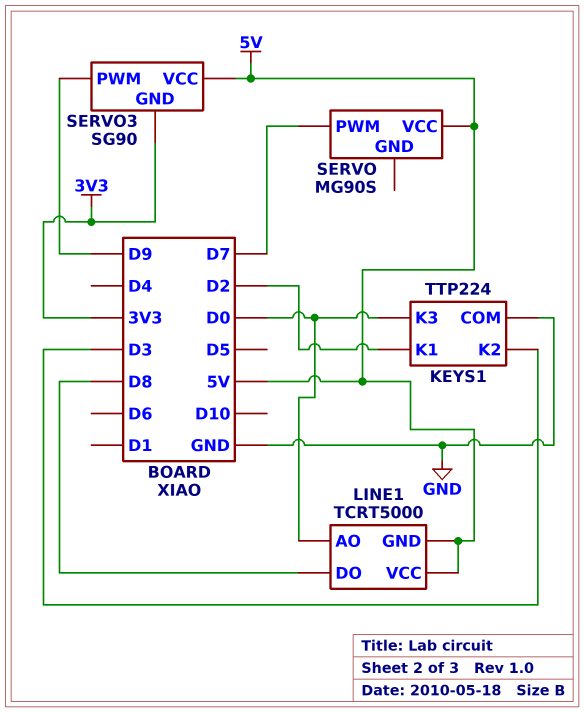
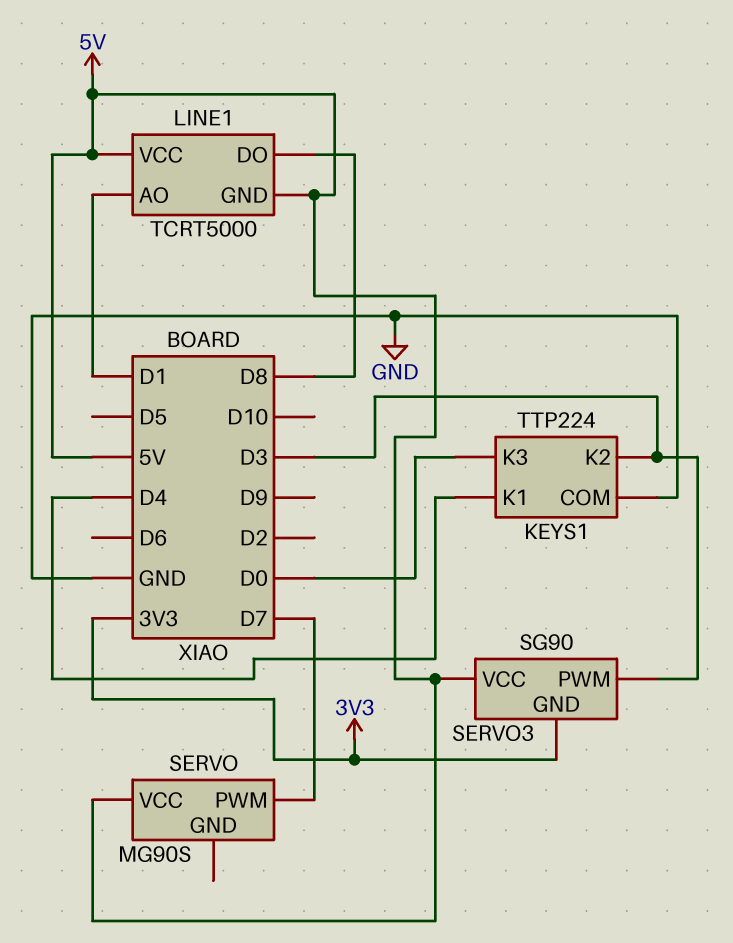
KEYS1 pin K1: D2 -> D4
LINE1 pin AO: D0 -> D1
SERVO3 pin PWM: D9 -> D3

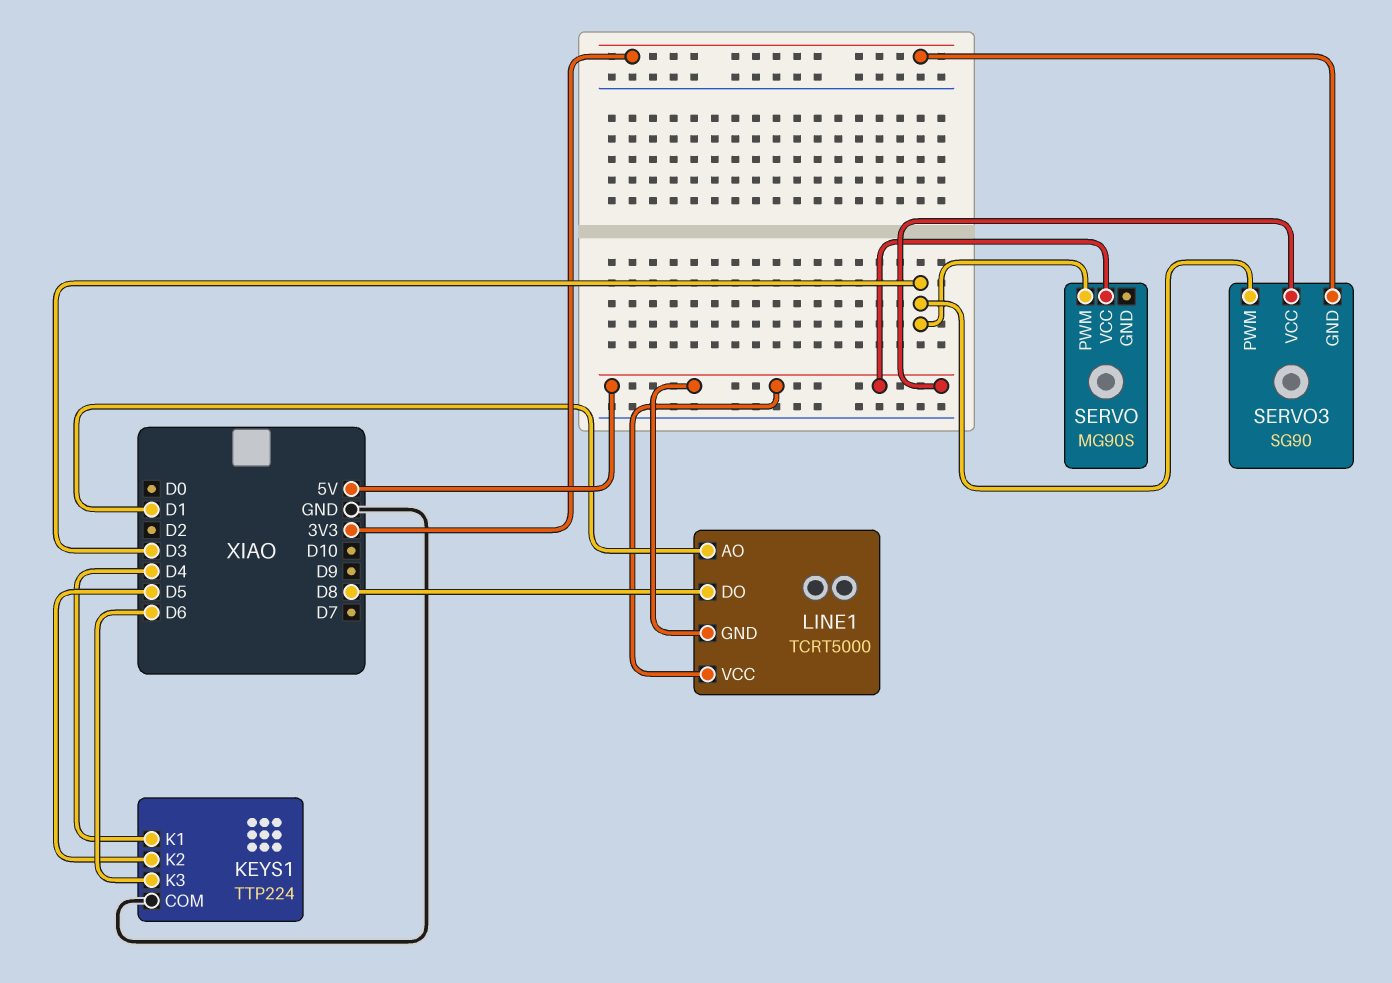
KEYS1 pin K2: D3 -> D5
KEYS1 pin K3: D0 -> D6
SERVO pin PWM: D7 -> D3

